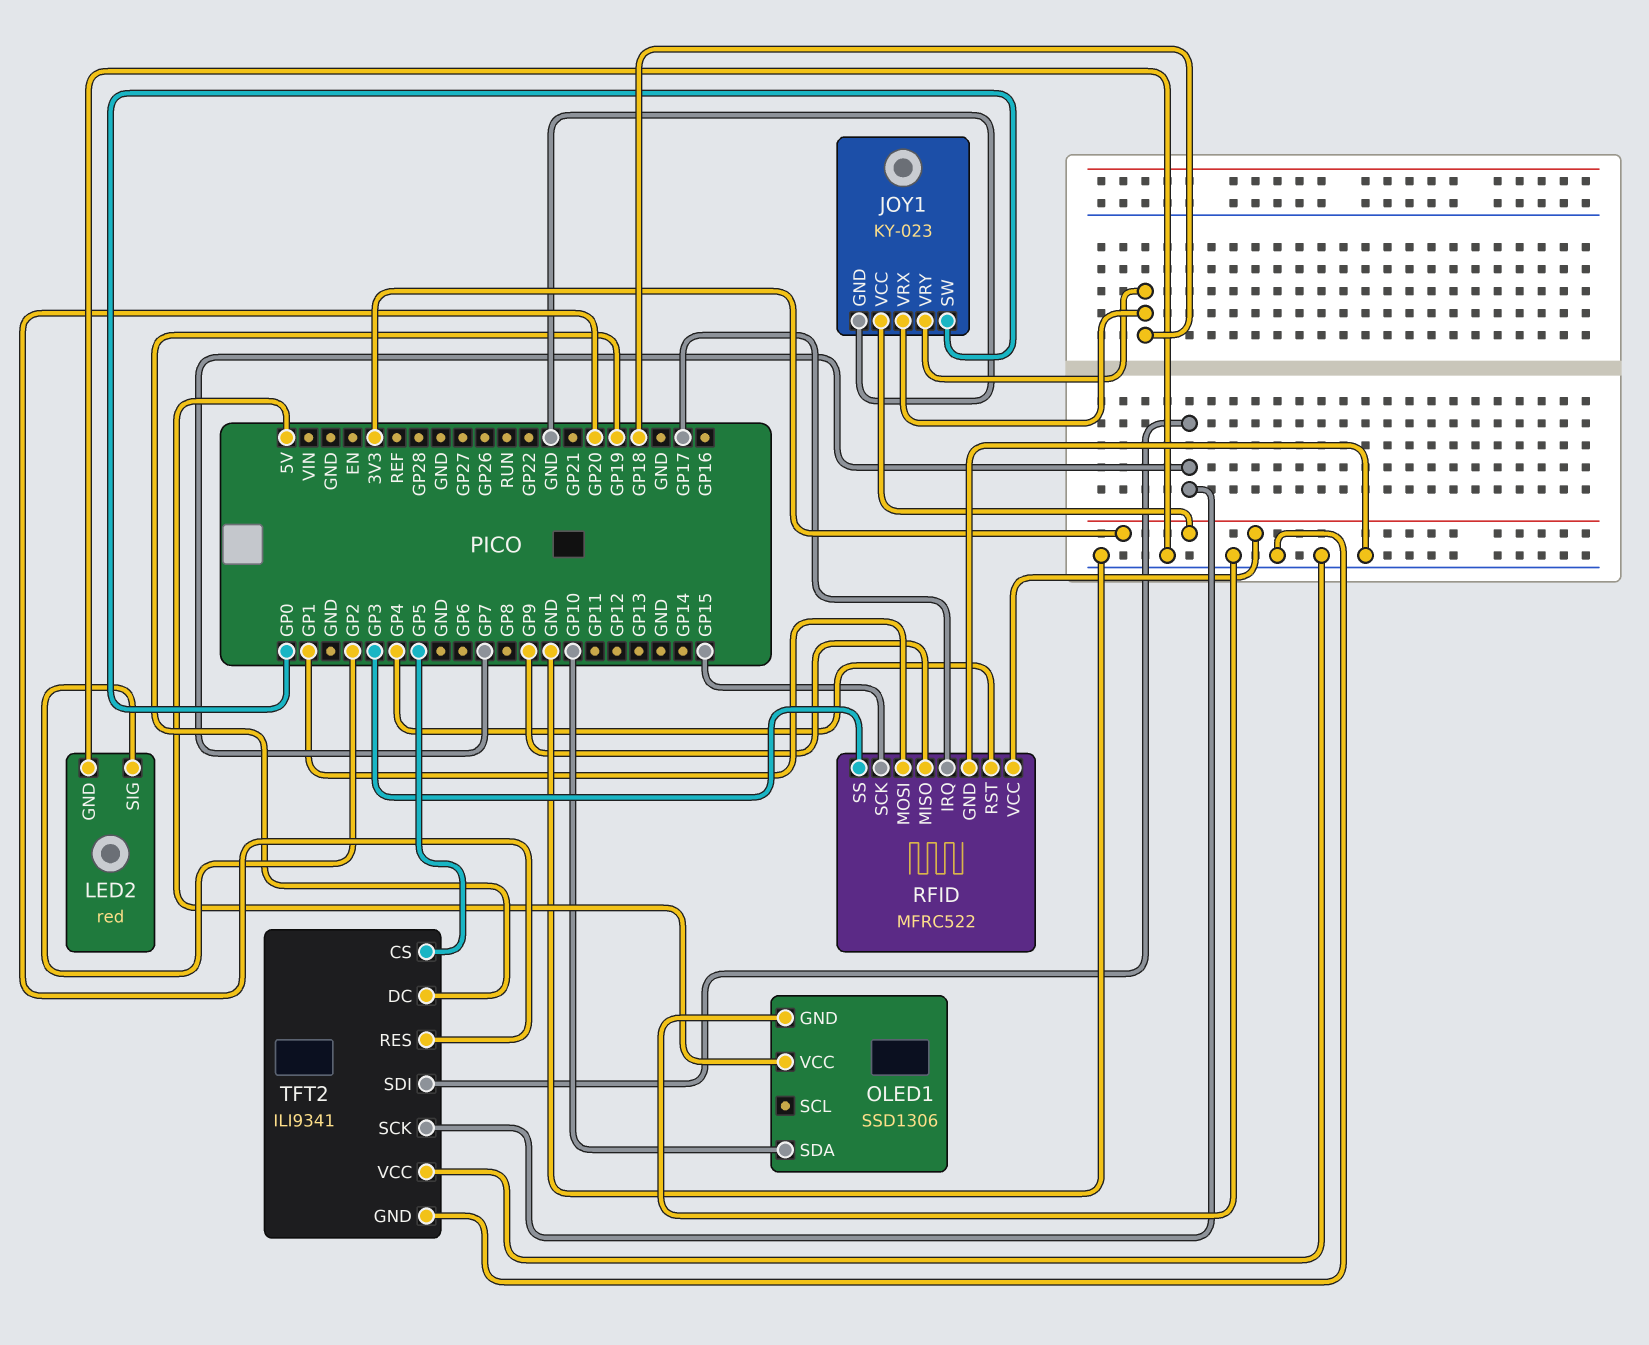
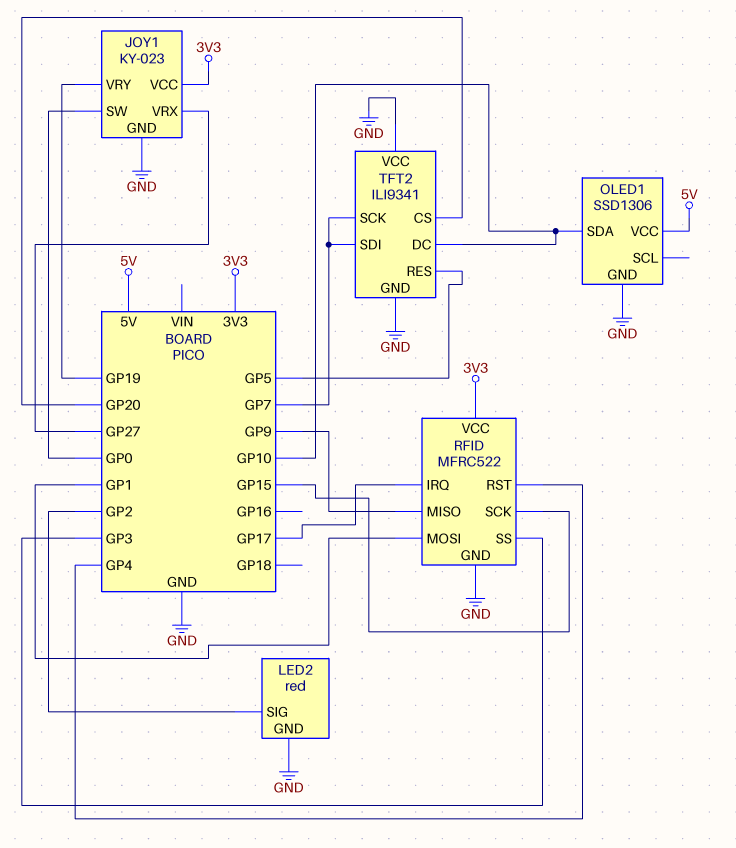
JOY1 pin VRX: GP18 -> GP27
JOY1 pin VRY: GP18 -> GP19
TFT2 pin CS: GP5 -> GP20
TFT2 pin DC: GP19 -> GP10
TFT2 pin RES: GP20 -> GP5

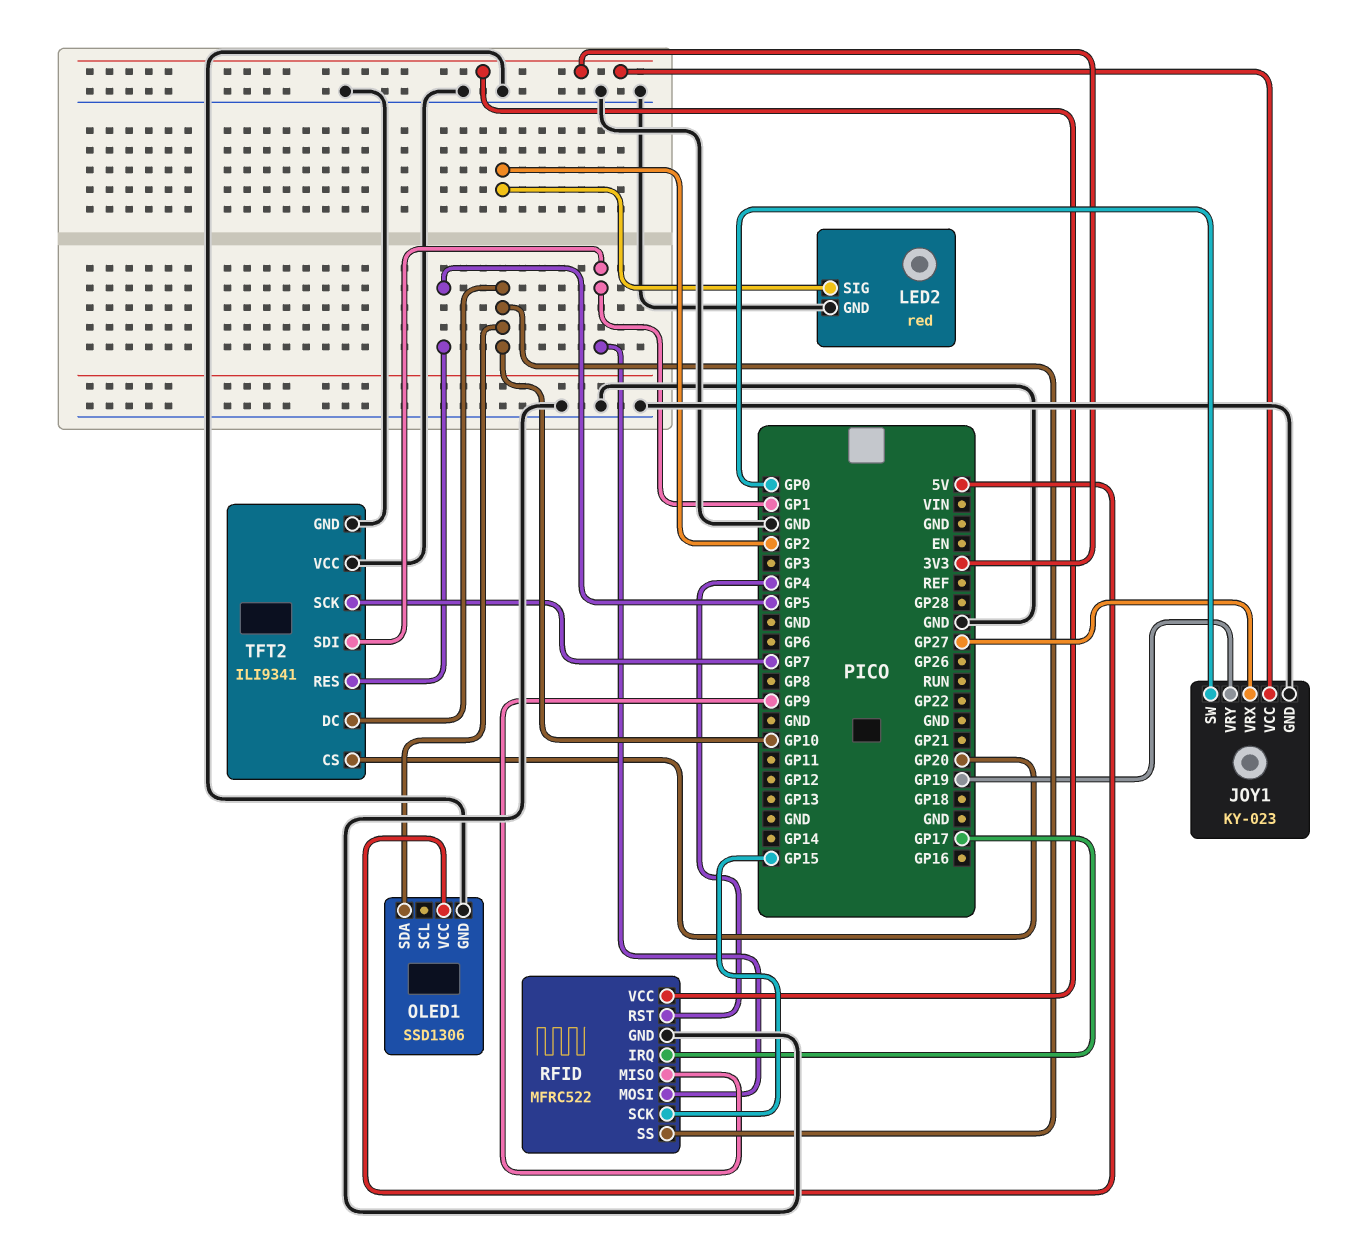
RFID pin SS: GP3 -> GP10
TFT2 pin SDI: GP7 -> GP1

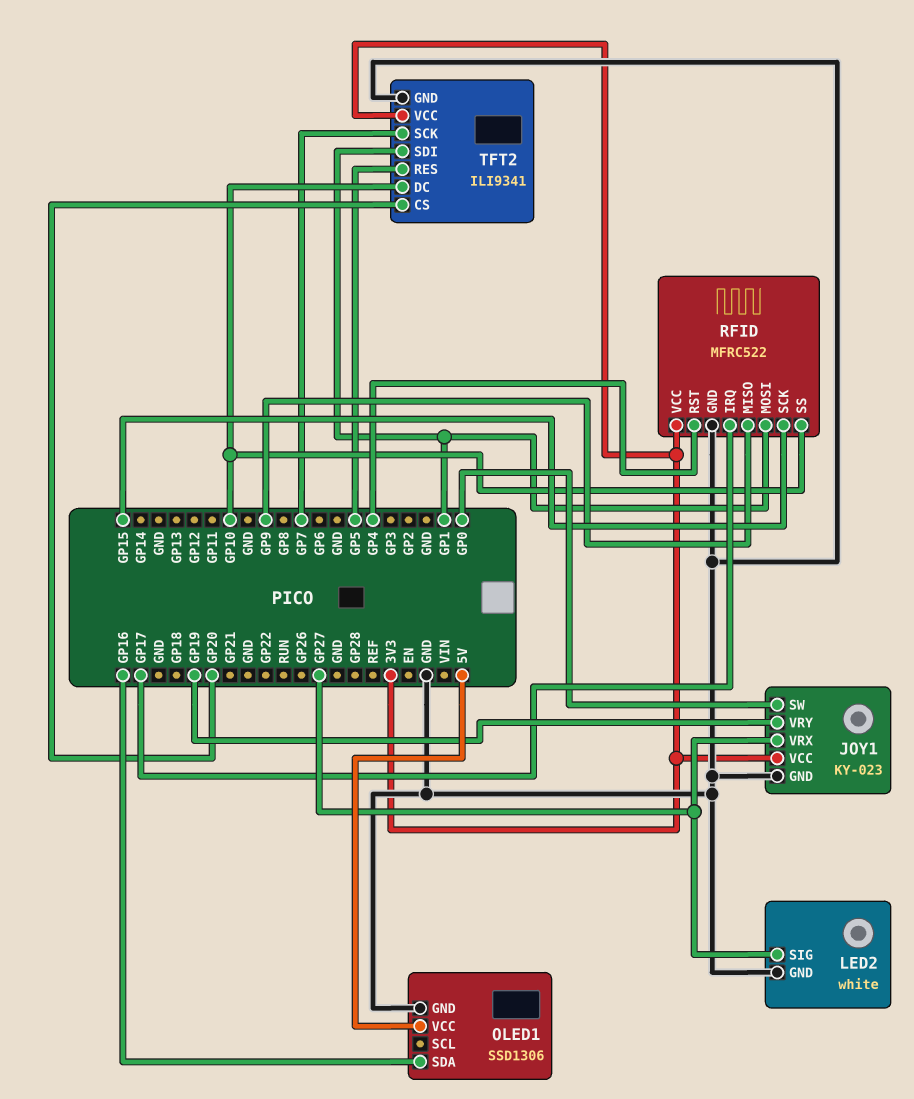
LED2: red -> white
LED2 pin SIG: GP2 -> GP27
OLED1 pin SDA: GP10 -> GP16
TFT2 pin VCC: GND -> 3V3

